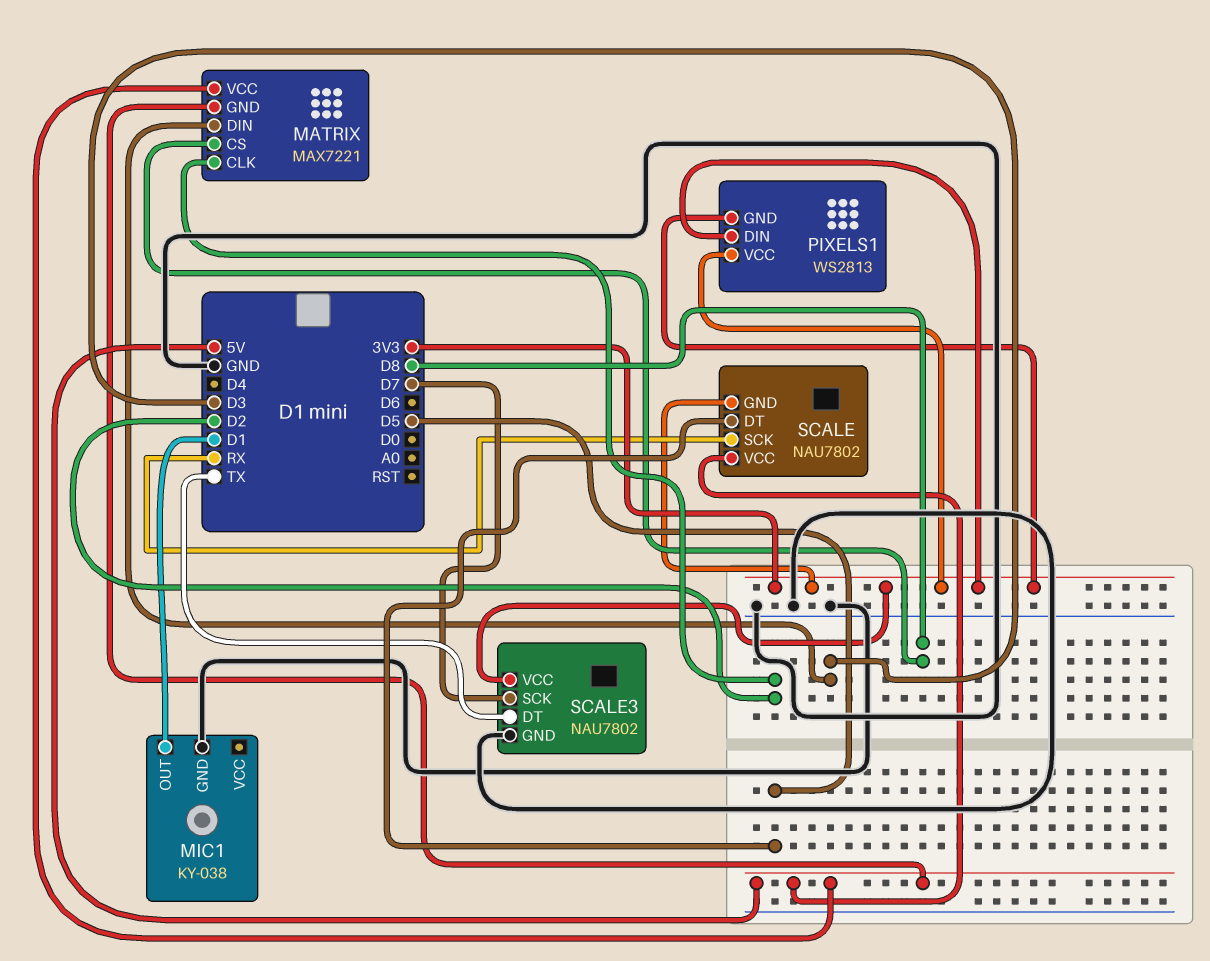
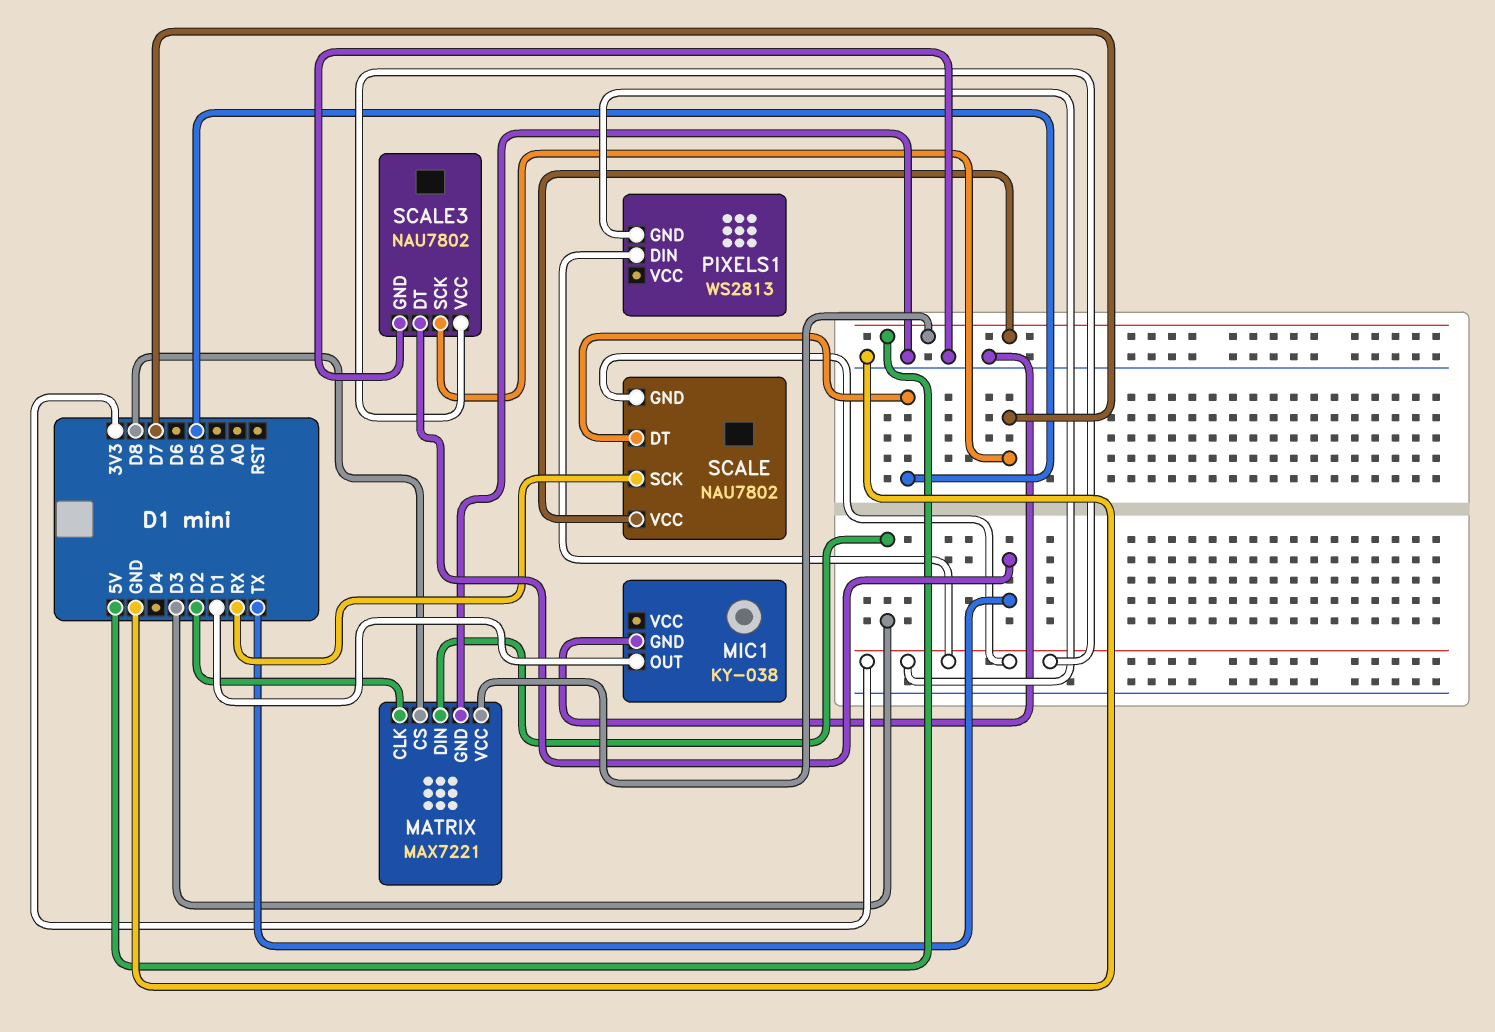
MATRIX pin GND: 5V -> GND
PIXELS1 pin VCC: 3V3 -> none

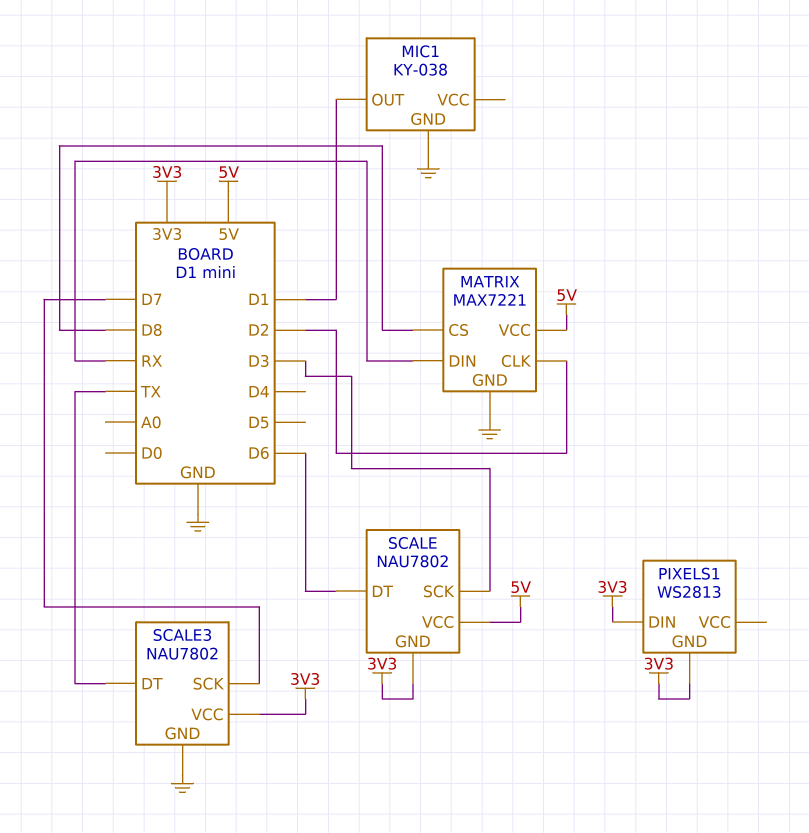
MATRIX pin DIN: D3 -> RX
SCALE pin DT: D5 -> D6
SCALE pin SCK: RX -> D3

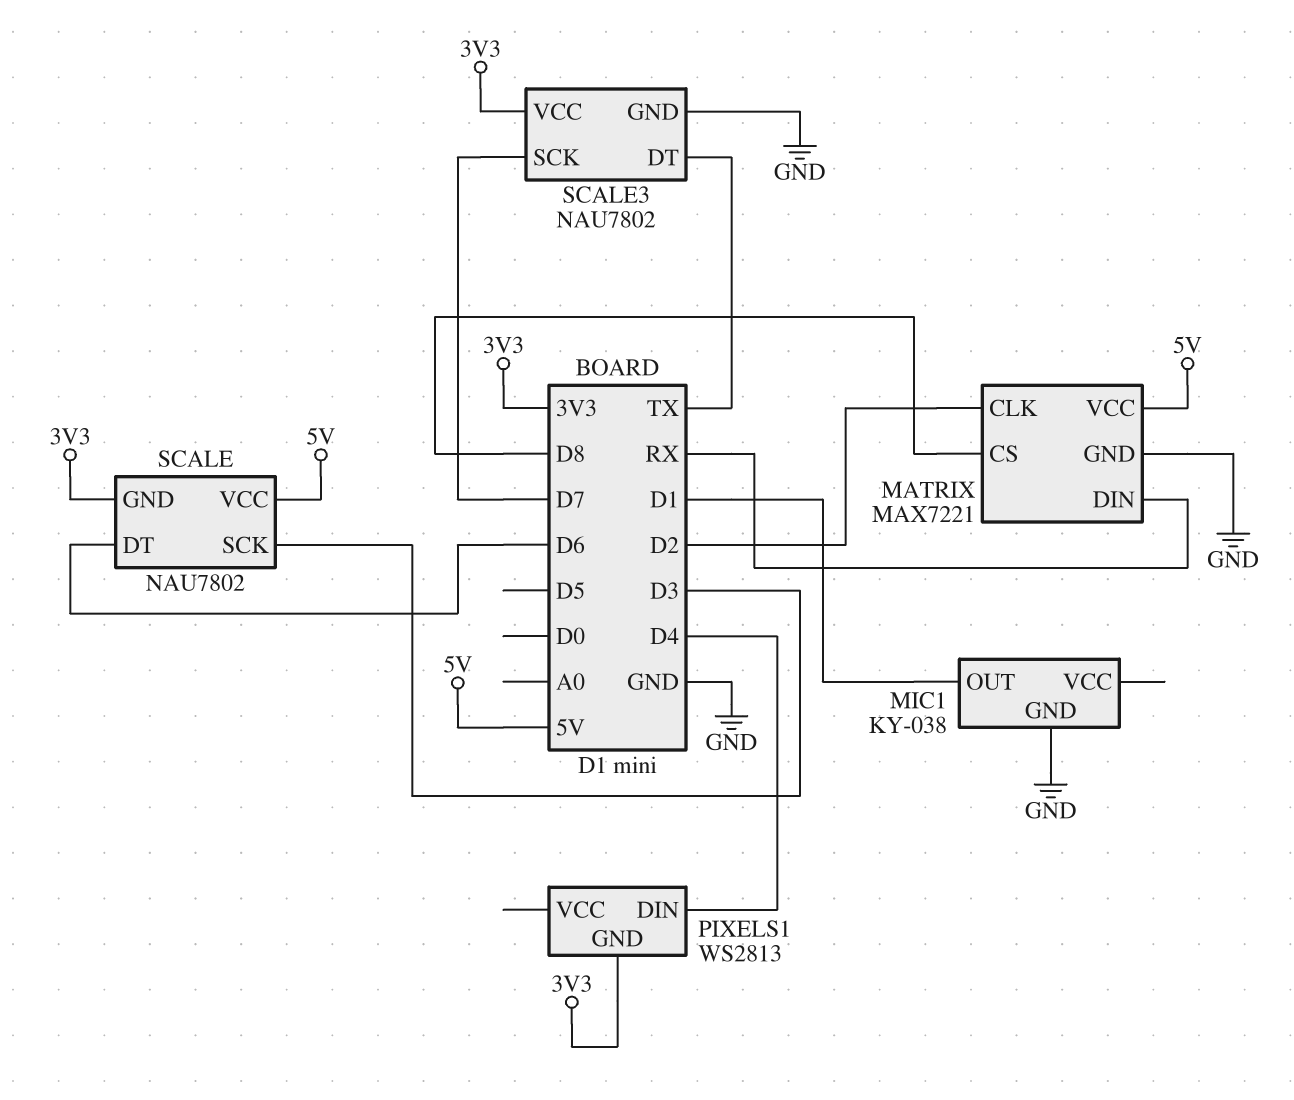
PIXELS1 pin DIN: 3V3 -> D4

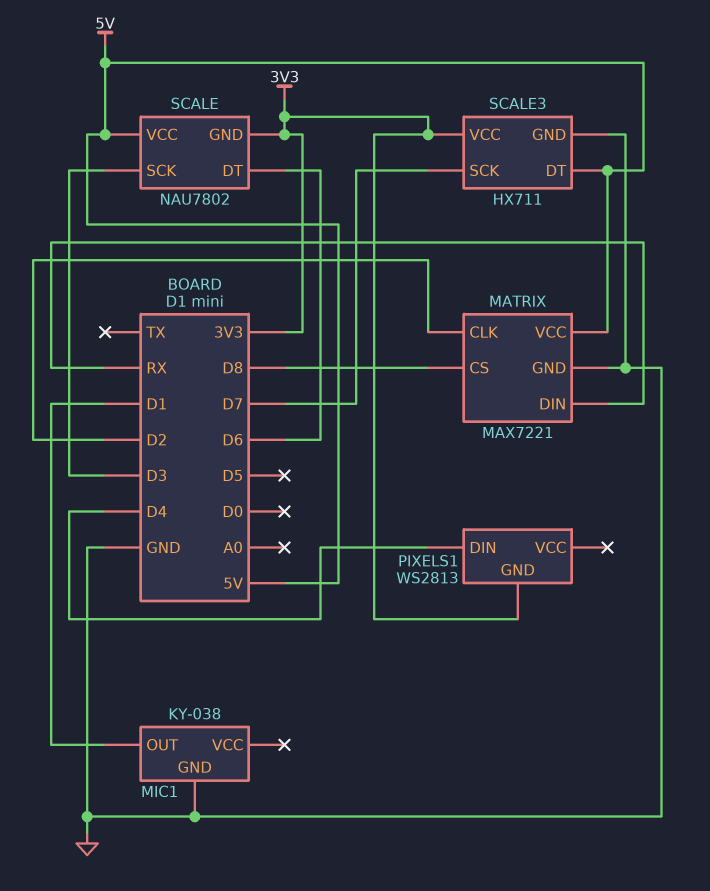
SCALE3: NAU7802 -> HX711
SCALE3 pin DT: TX -> 5V

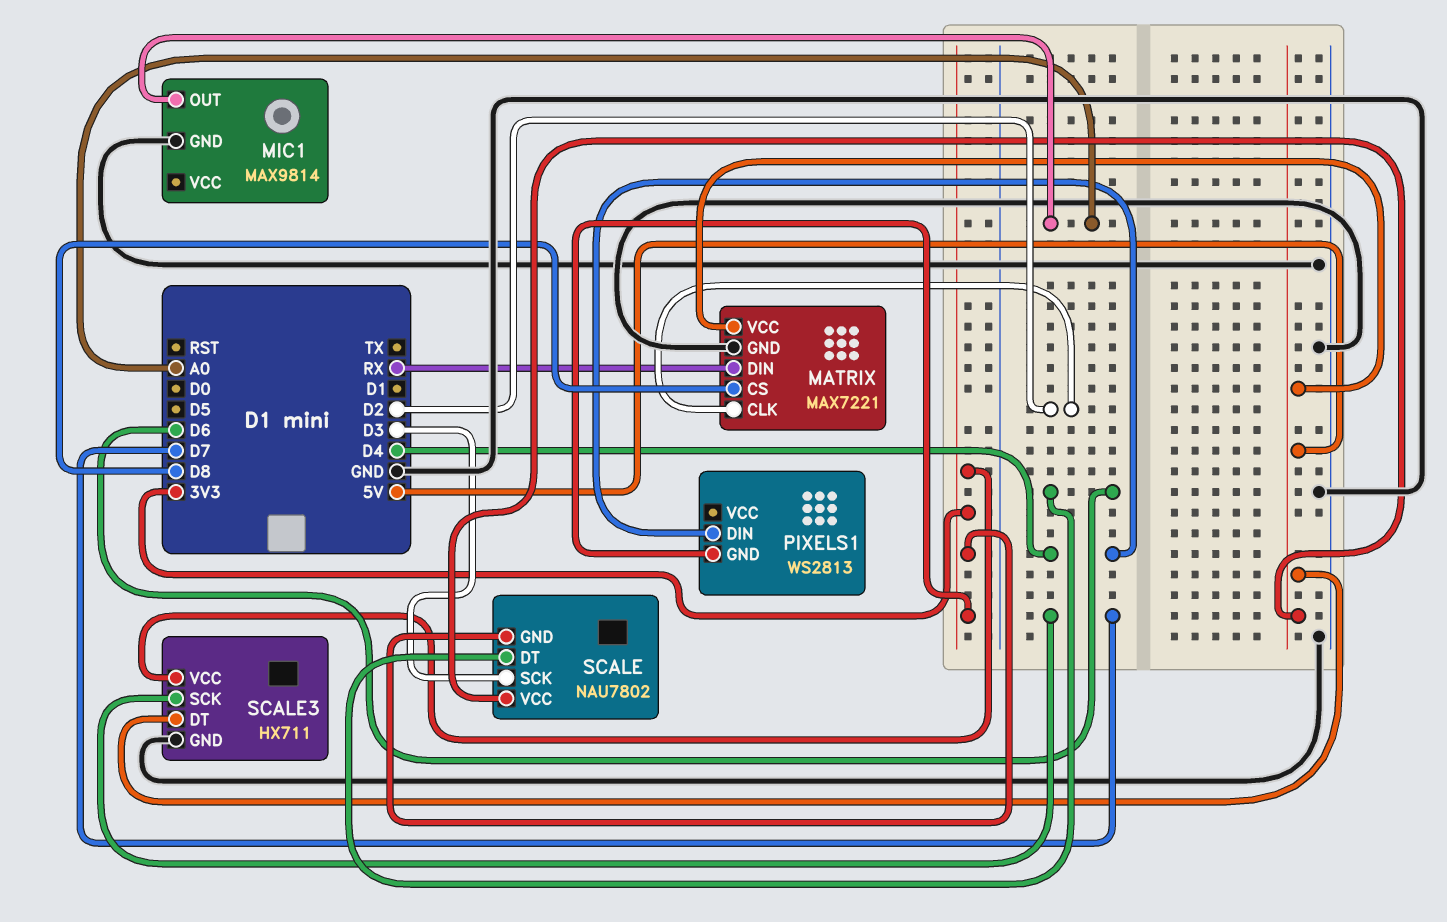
MIC1: KY-038 -> MAX9814
MIC1 pin OUT: D1 -> A0

